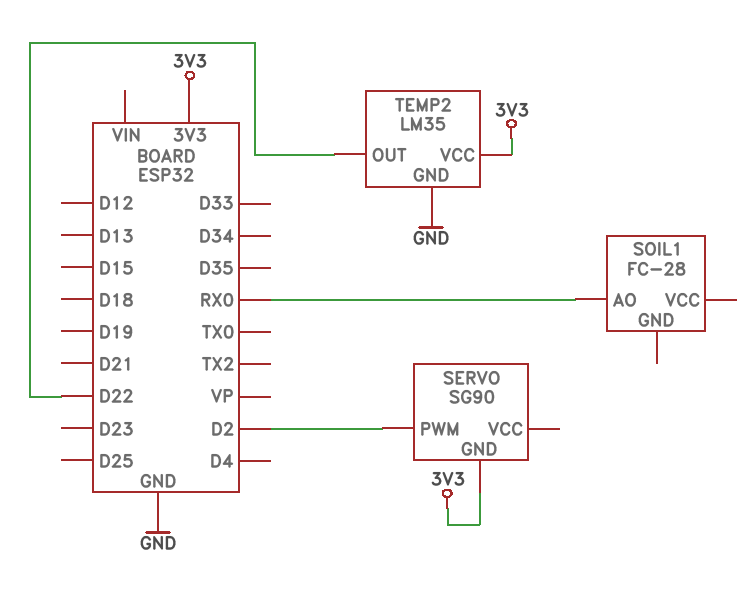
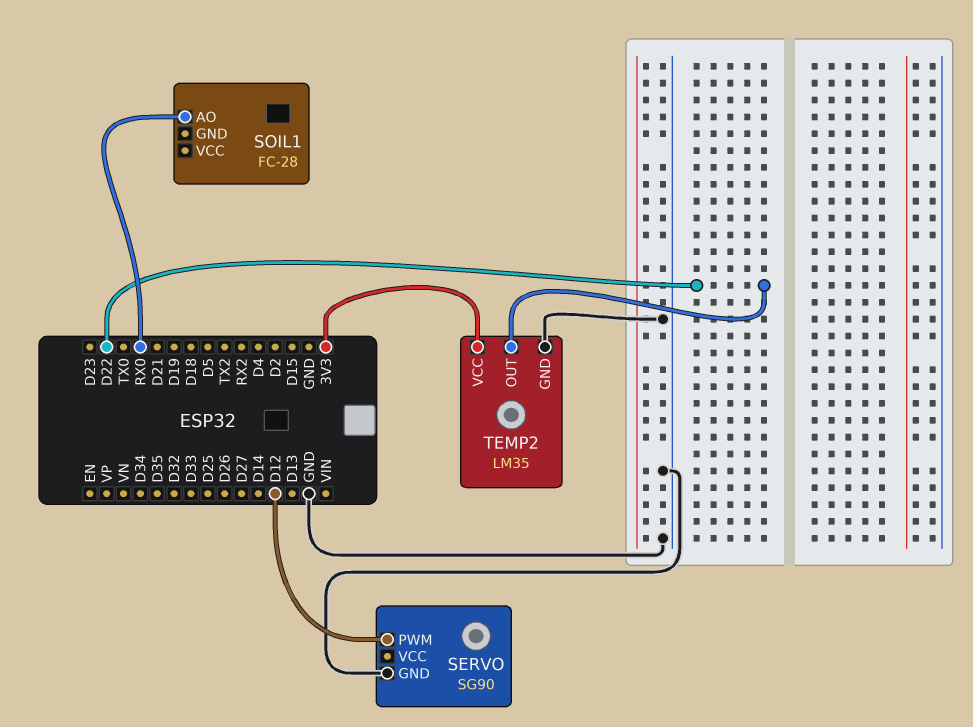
SERVO pin GND: 3V3 -> GND
SERVO pin PWM: D2 -> D12

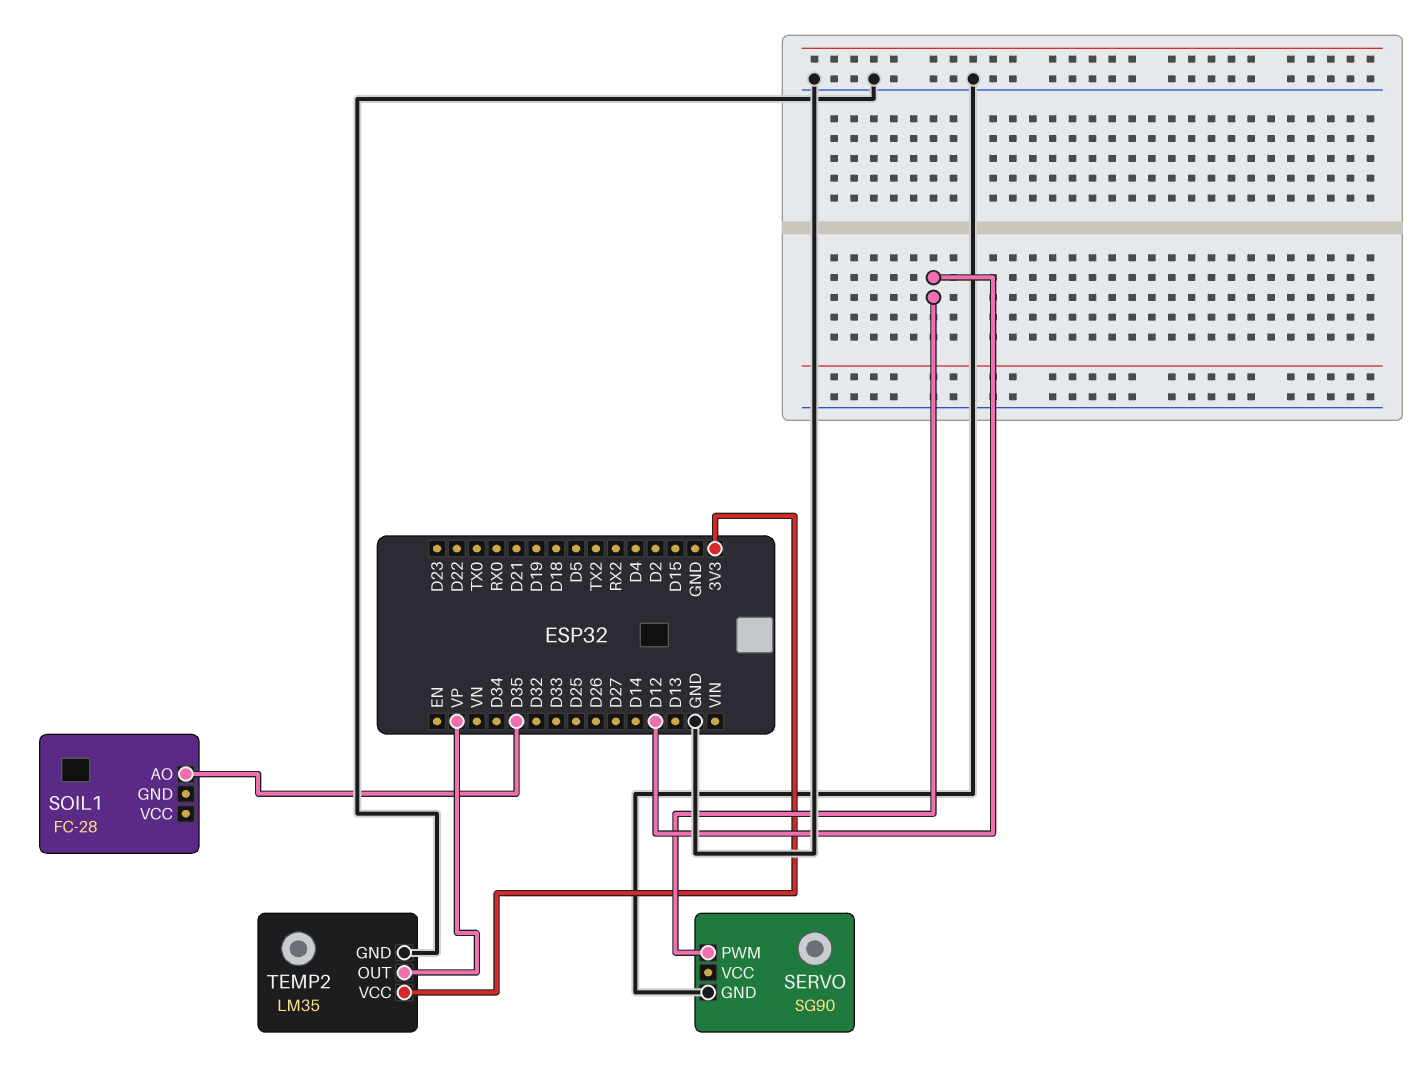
SOIL1 pin AO: RX0 -> D35
TEMP2 pin OUT: D22 -> VP

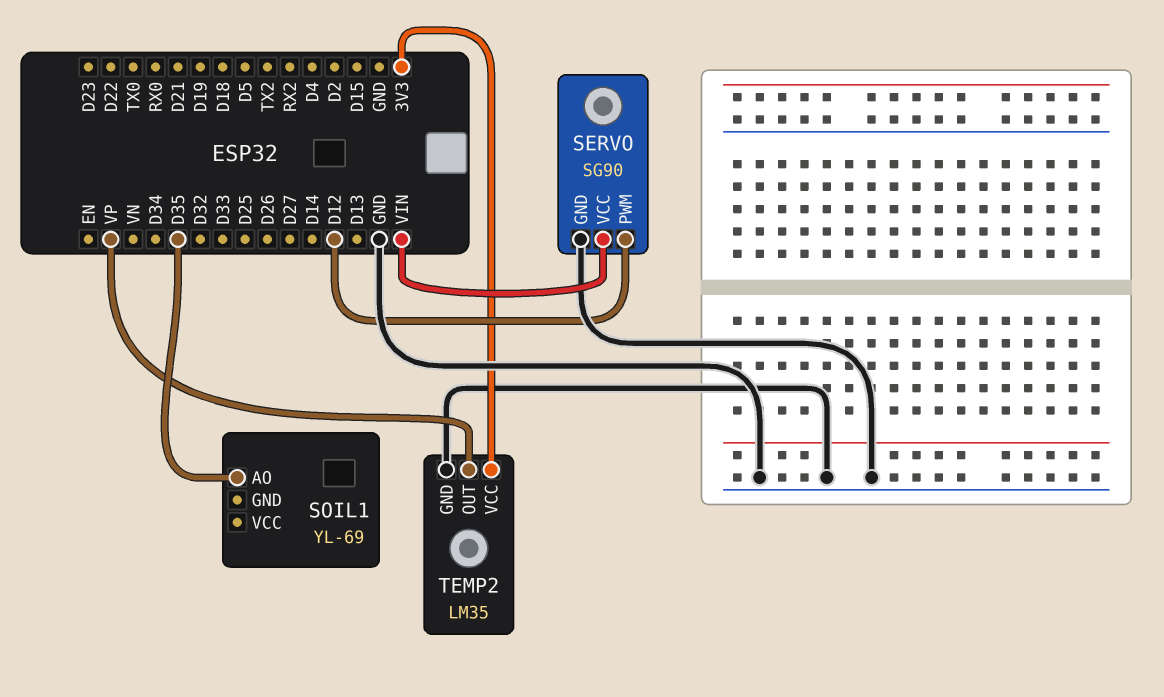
SERVO pin VCC: none -> VIN
SOIL1: FC-28 -> YL-69

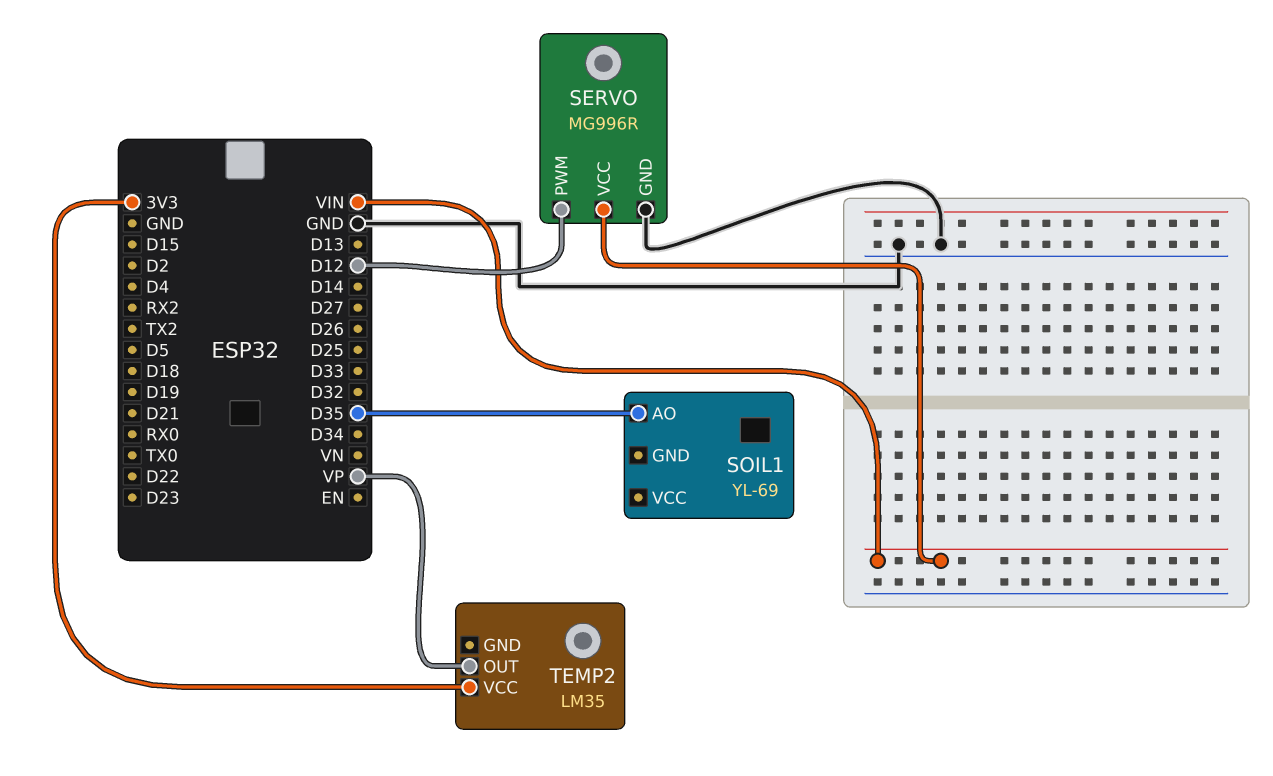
SERVO: SG90 -> MG996R
TEMP2 pin GND: GND -> none

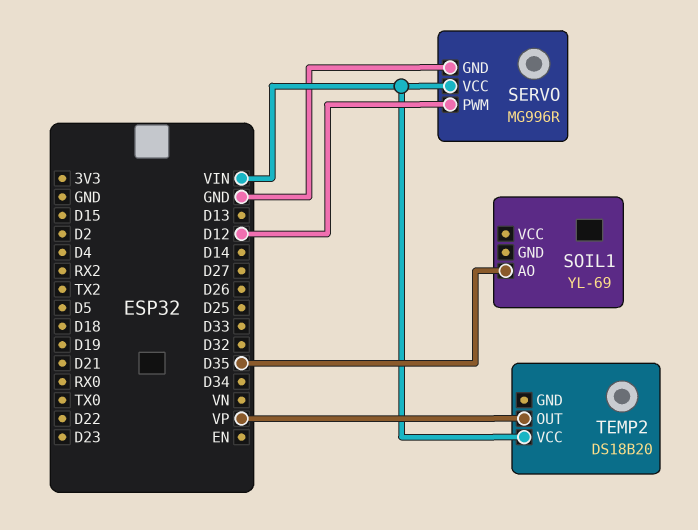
TEMP2: LM35 -> DS18B20
TEMP2 pin VCC: 3V3 -> VIN

